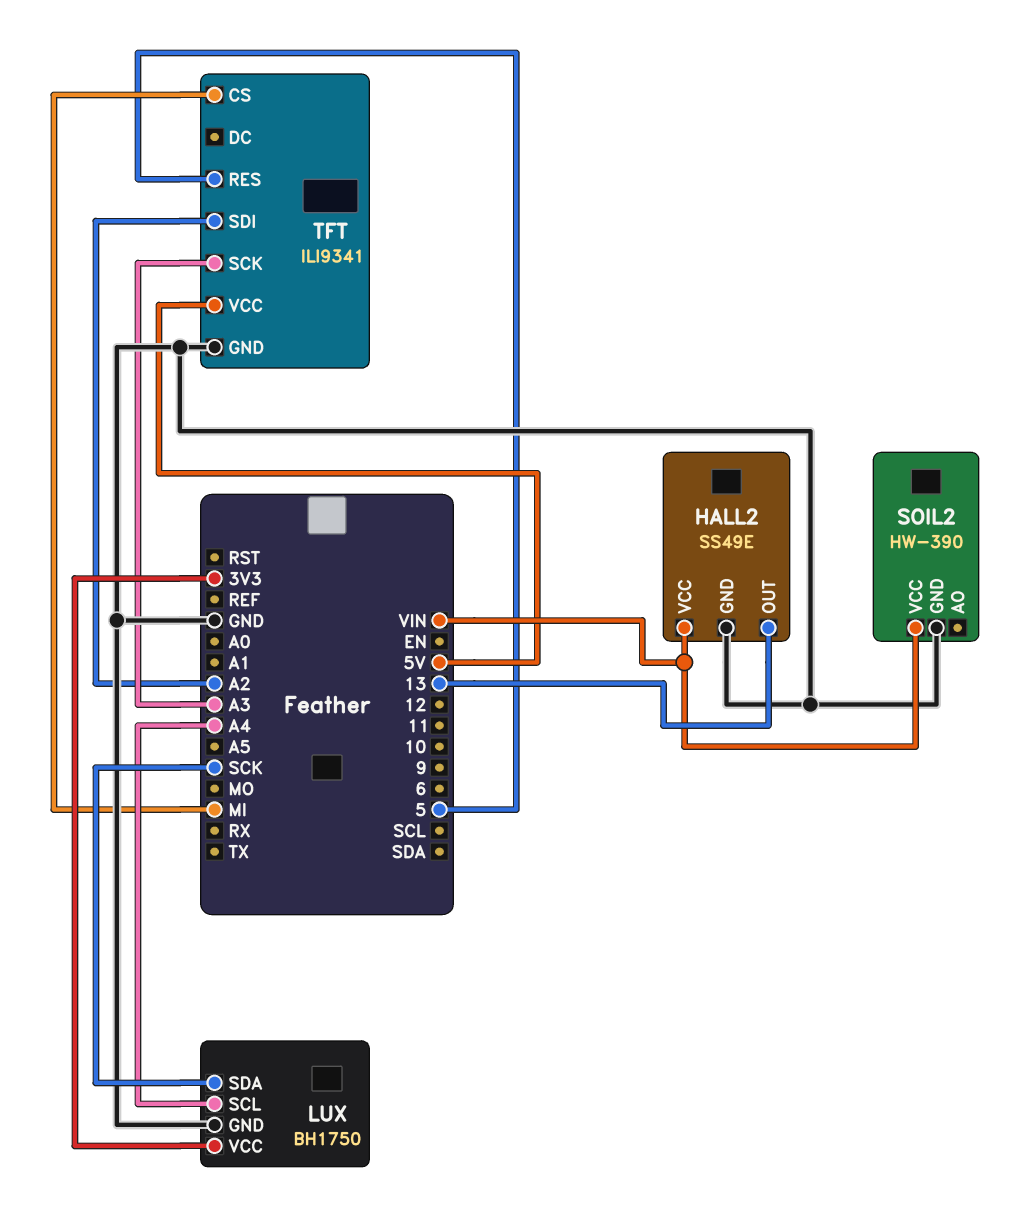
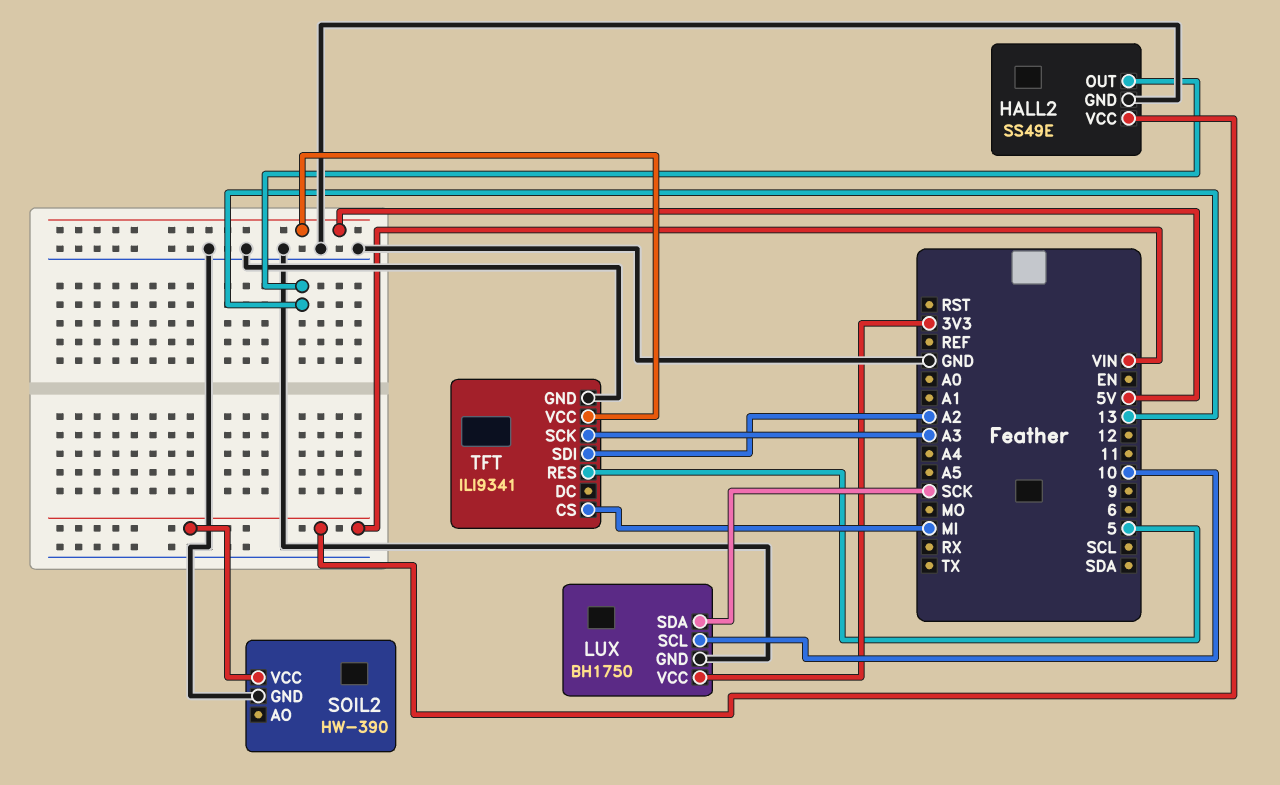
LUX pin SCL: A4 -> 10

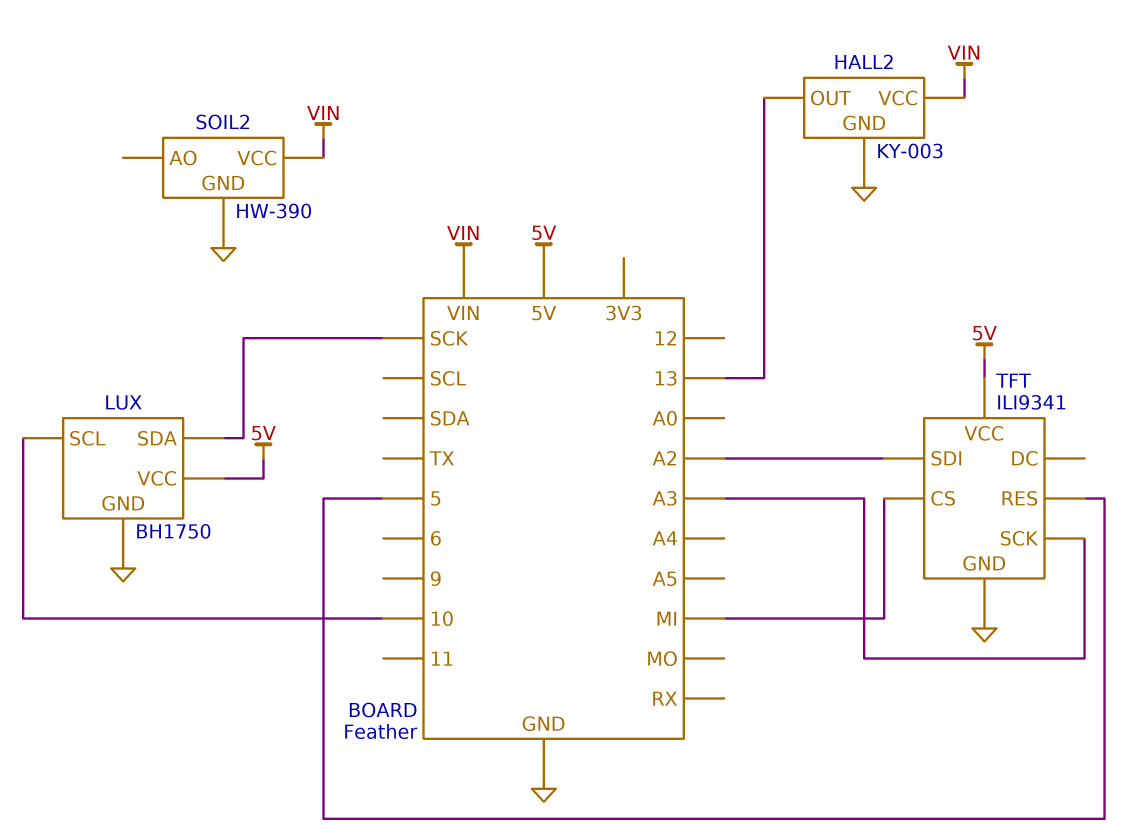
HALL2: SS49E -> KY-003
LUX pin VCC: 3V3 -> 5V

